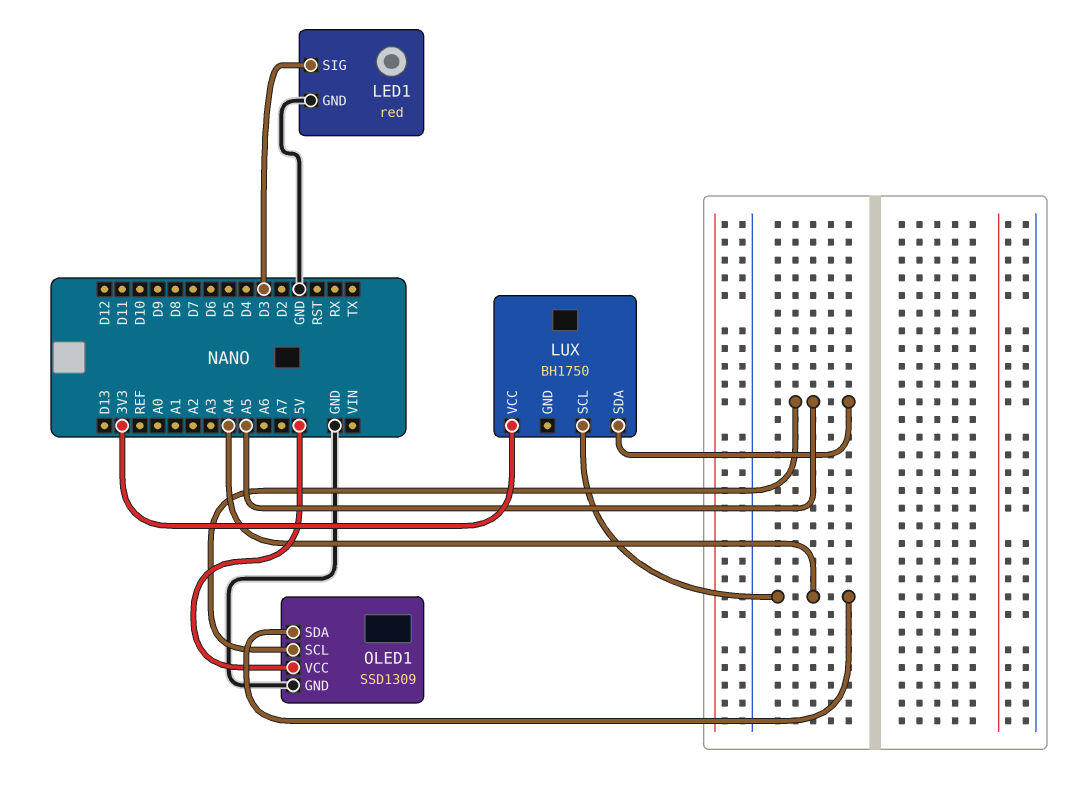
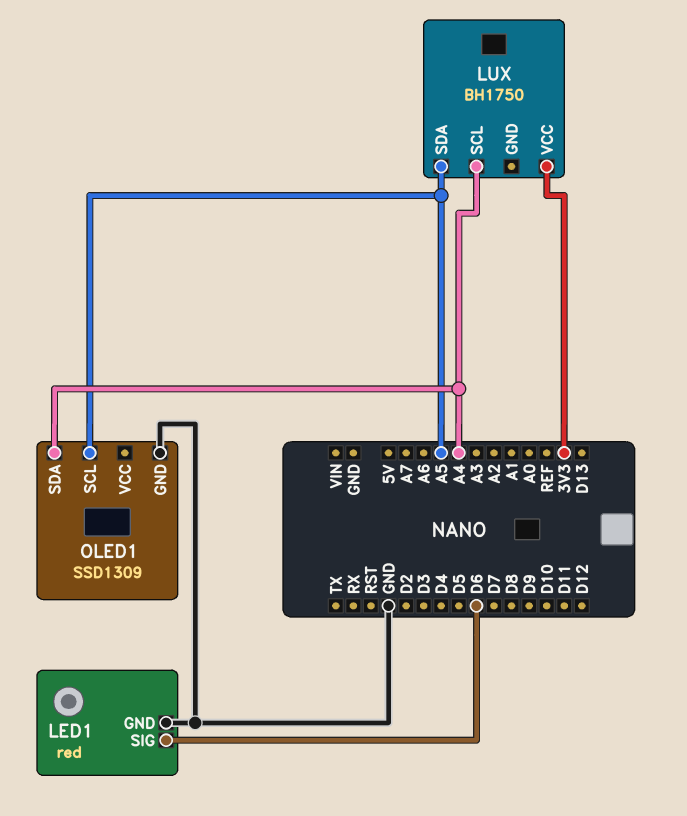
LED1 pin SIG: D3 -> D6
OLED1 pin VCC: 5V -> none

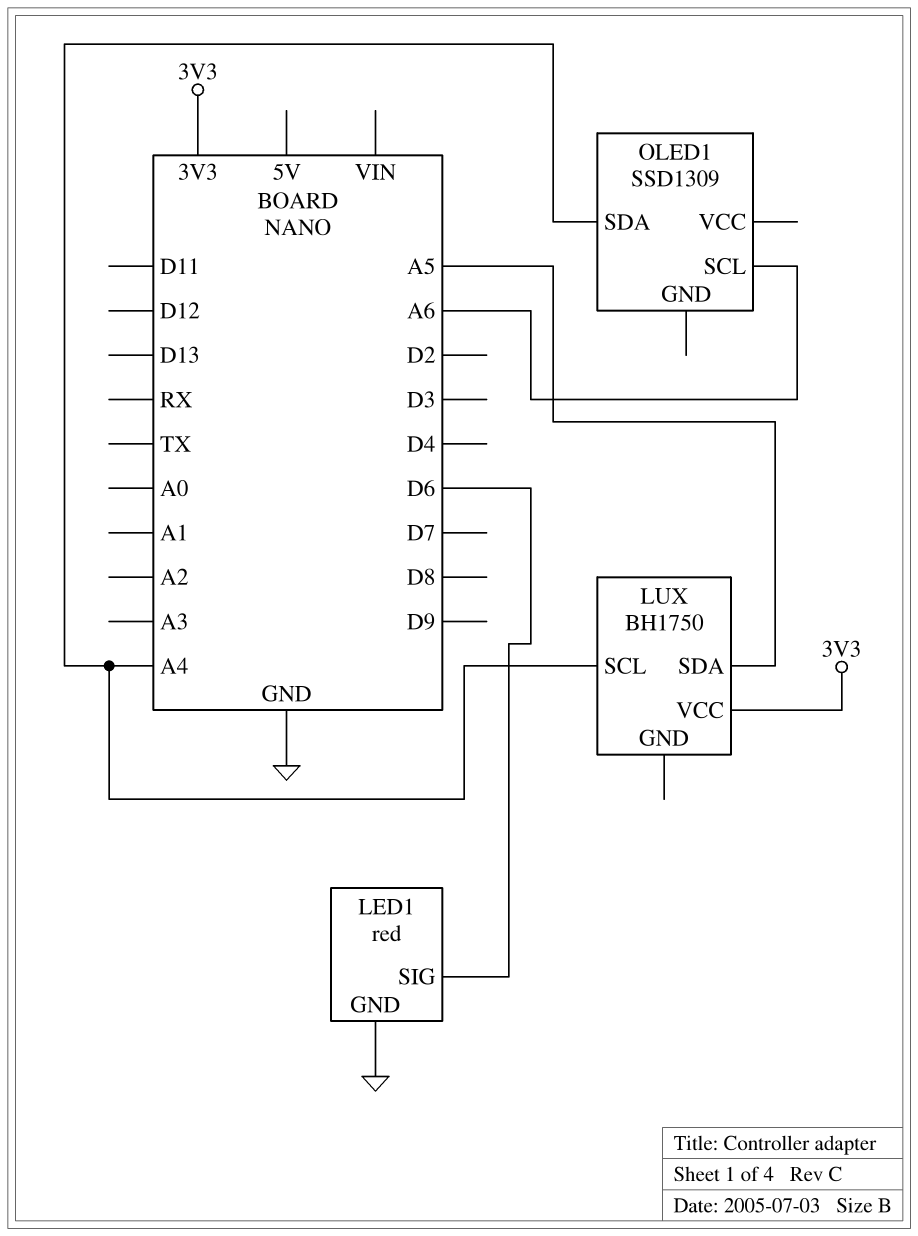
OLED1 pin GND: GND -> none
OLED1 pin SCL: A5 -> A6

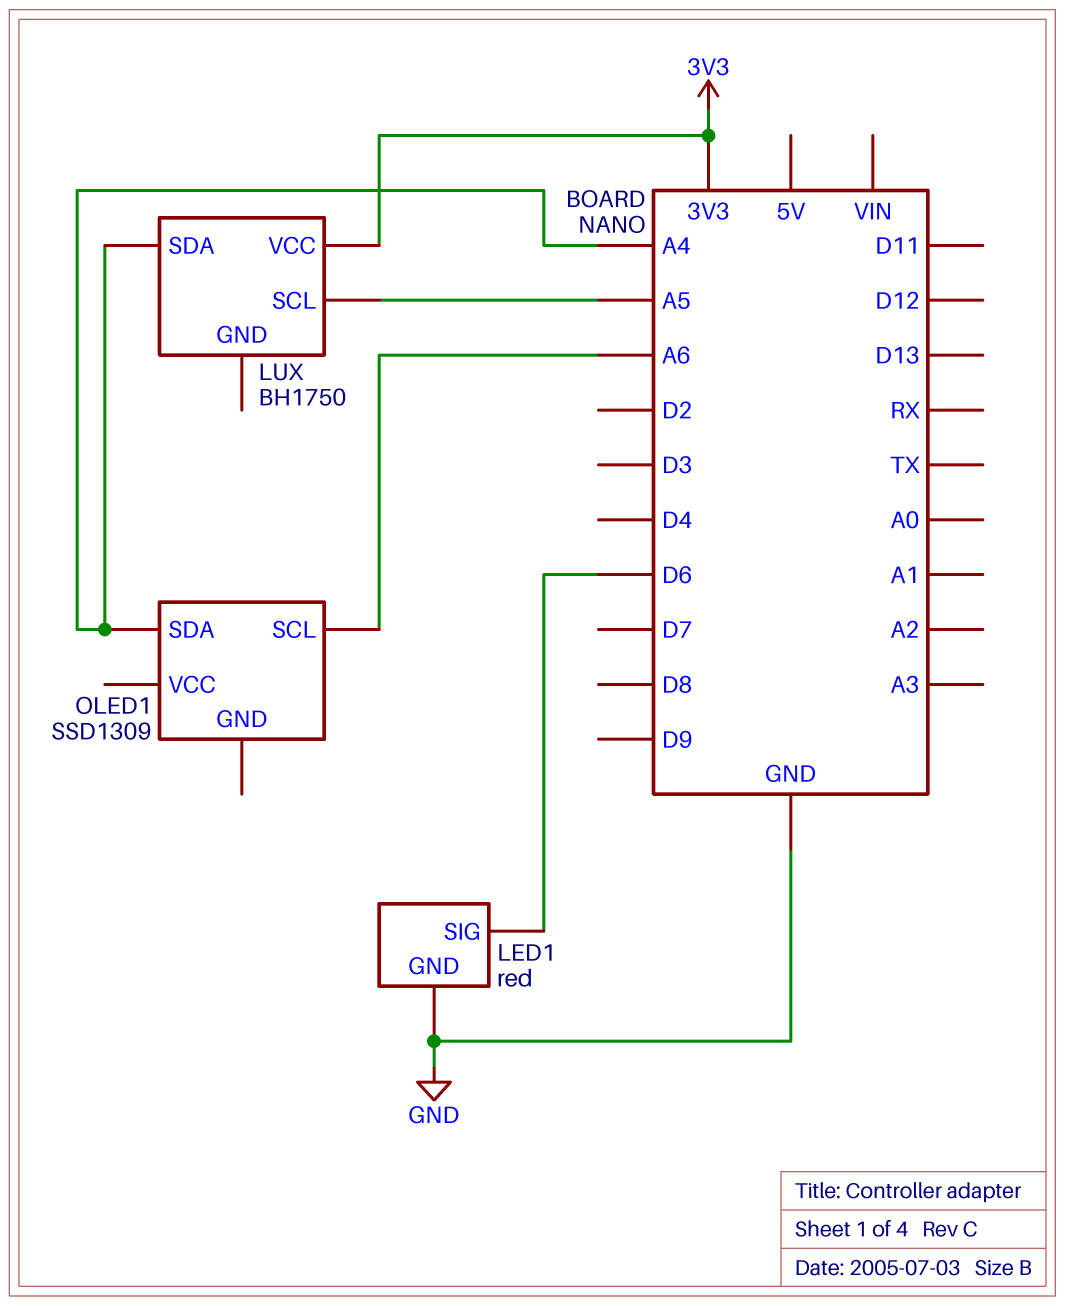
LUX pin SCL: A4 -> A5
LUX pin SDA: A5 -> A4

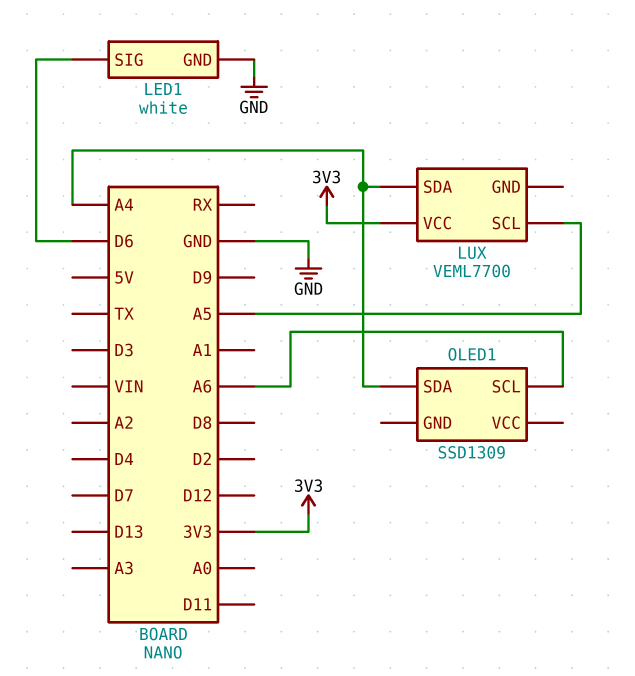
LED1: red -> white
LUX: BH1750 -> VEML7700

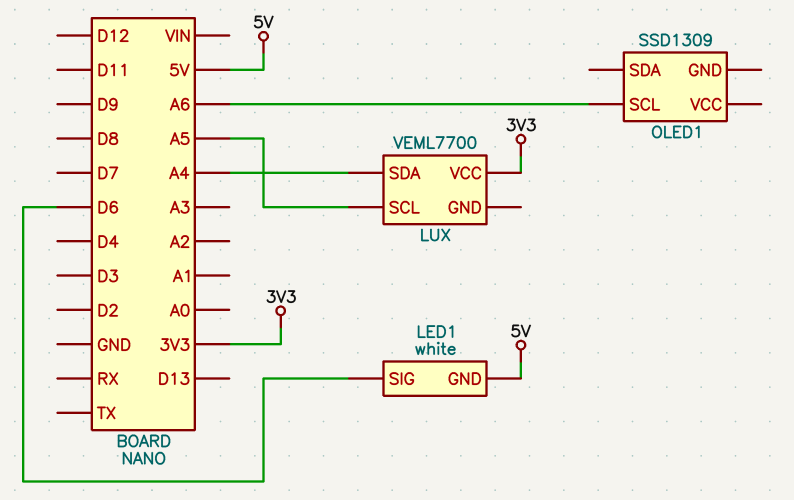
LED1 pin GND: GND -> 5V
OLED1 pin SDA: A4 -> none

